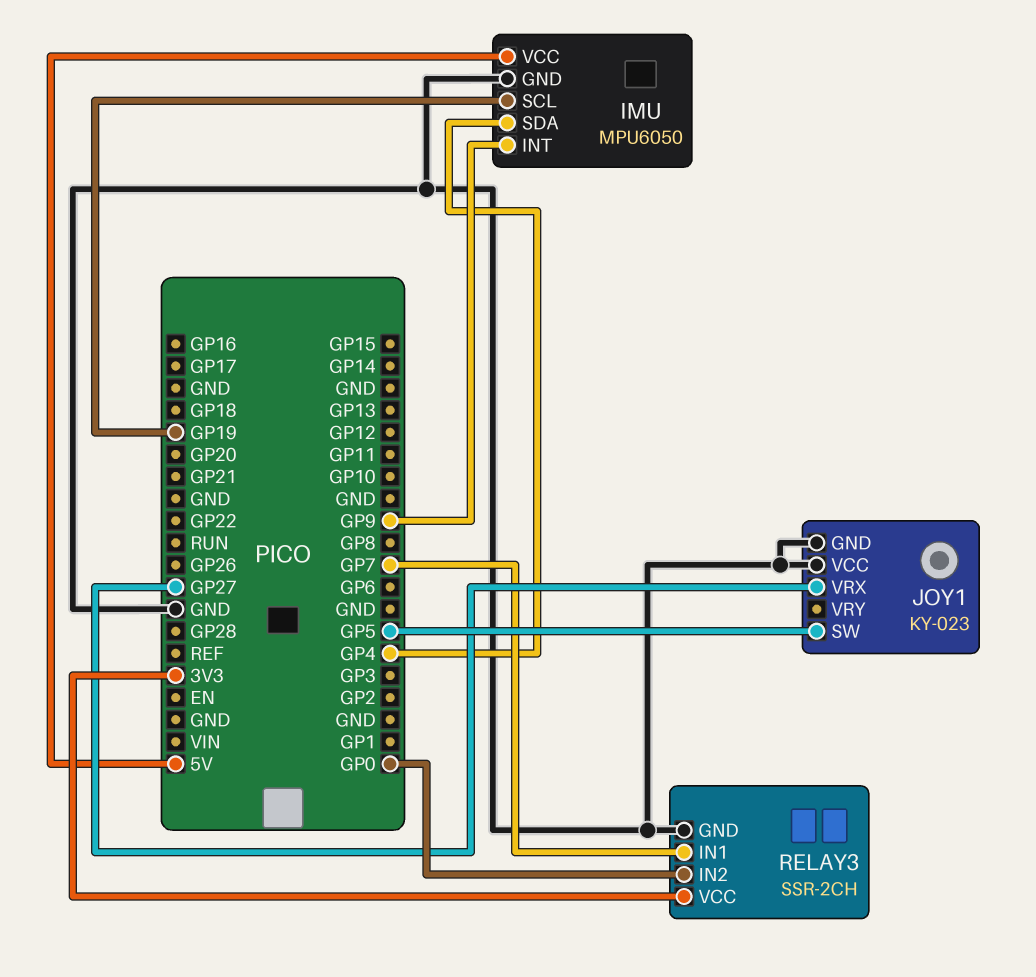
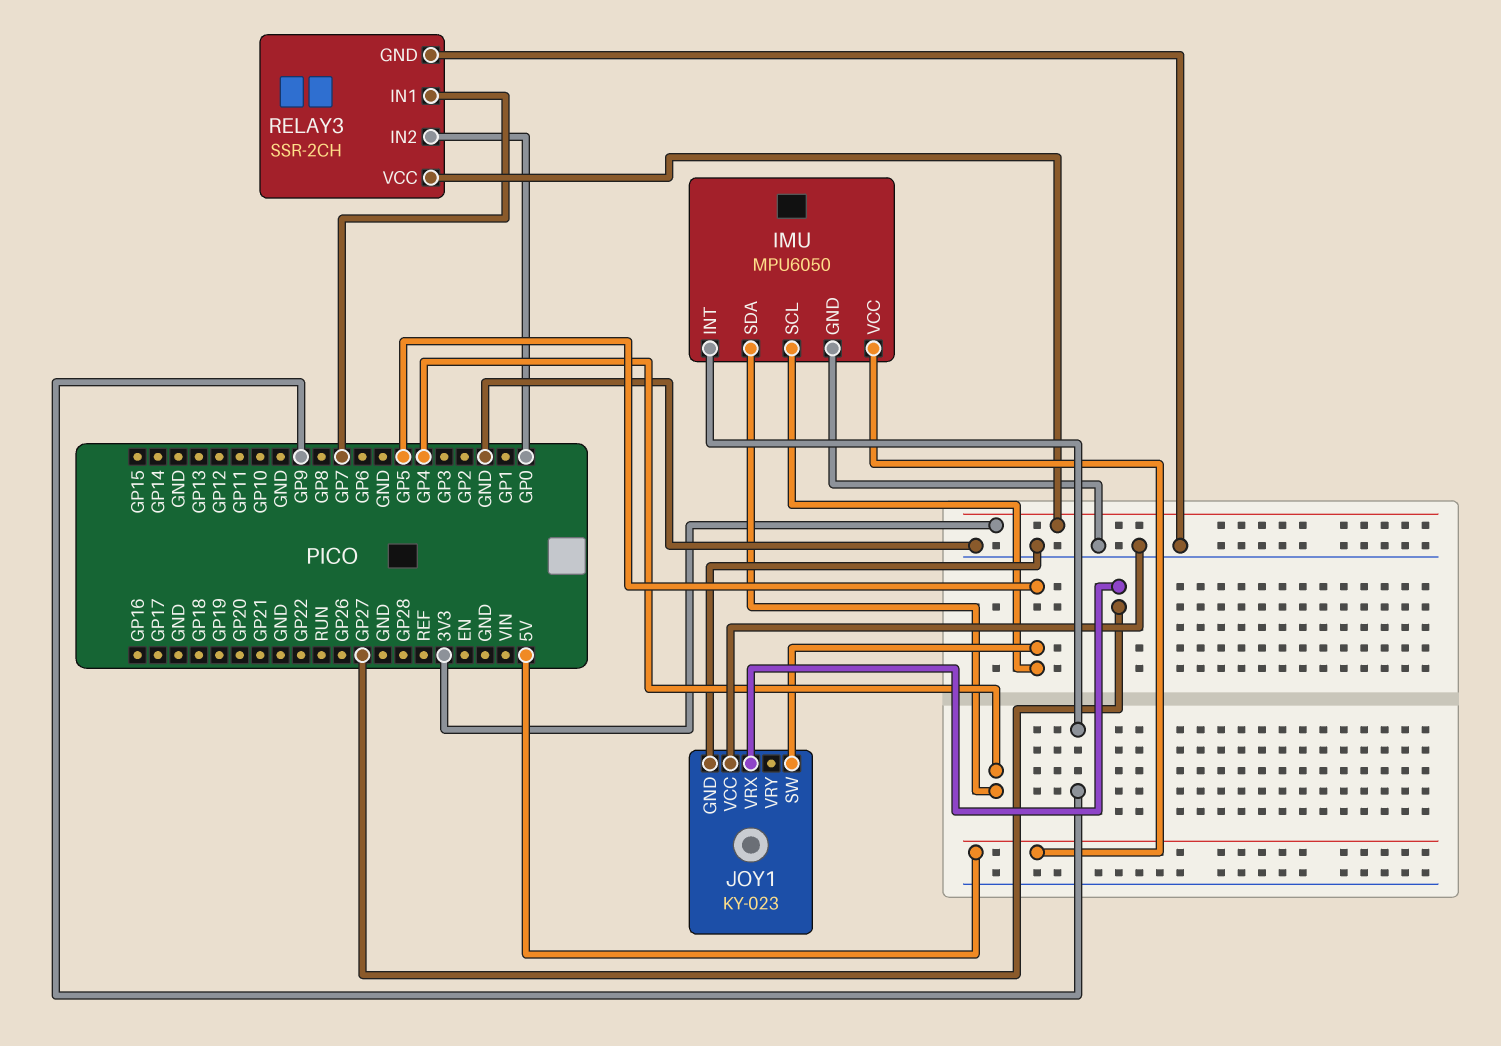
IMU pin SCL: GP19 -> GP5

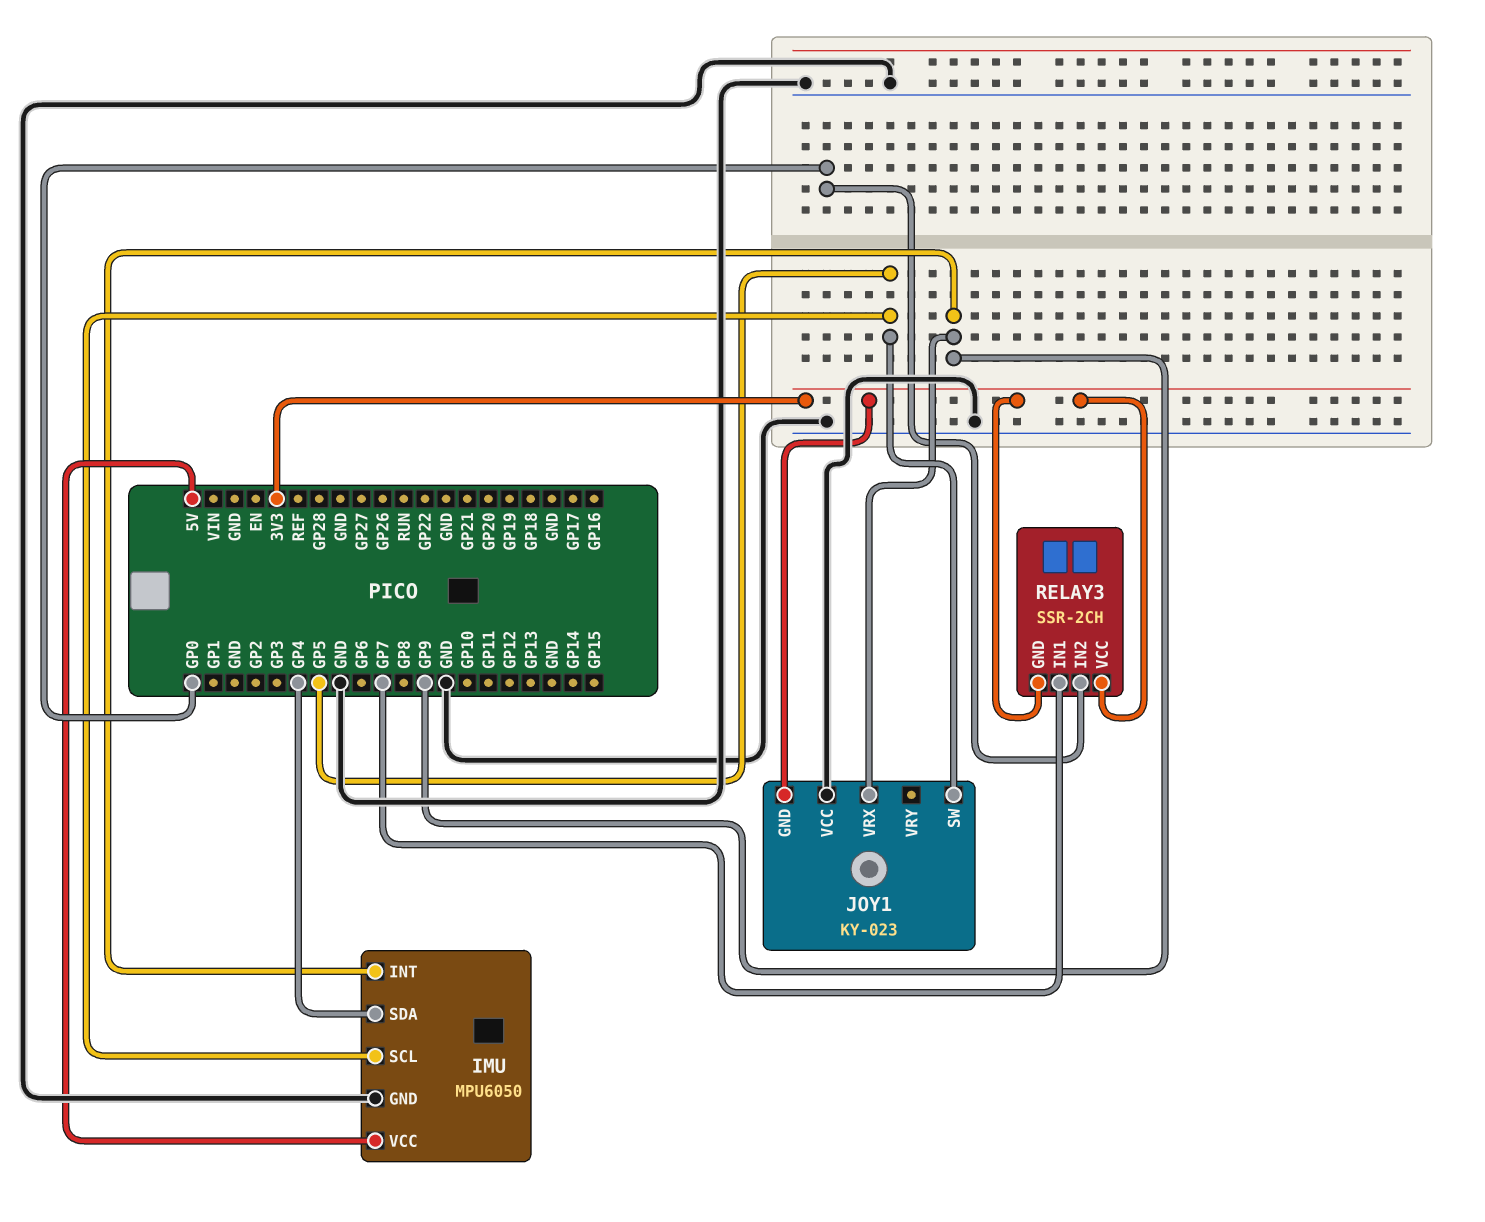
JOY1 pin GND: GND -> 3V3
JOY1 pin VRX: GP27 -> GP9
RELAY3 pin GND: GND -> 3V3

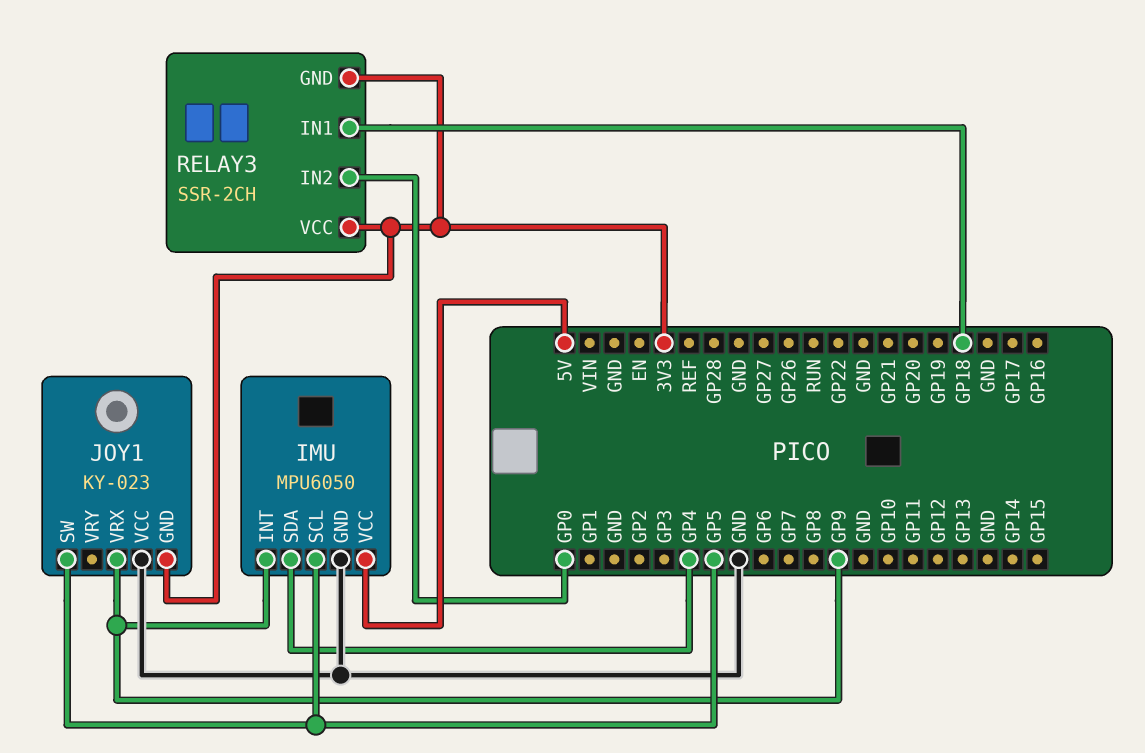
RELAY3 pin IN1: GP7 -> GP18

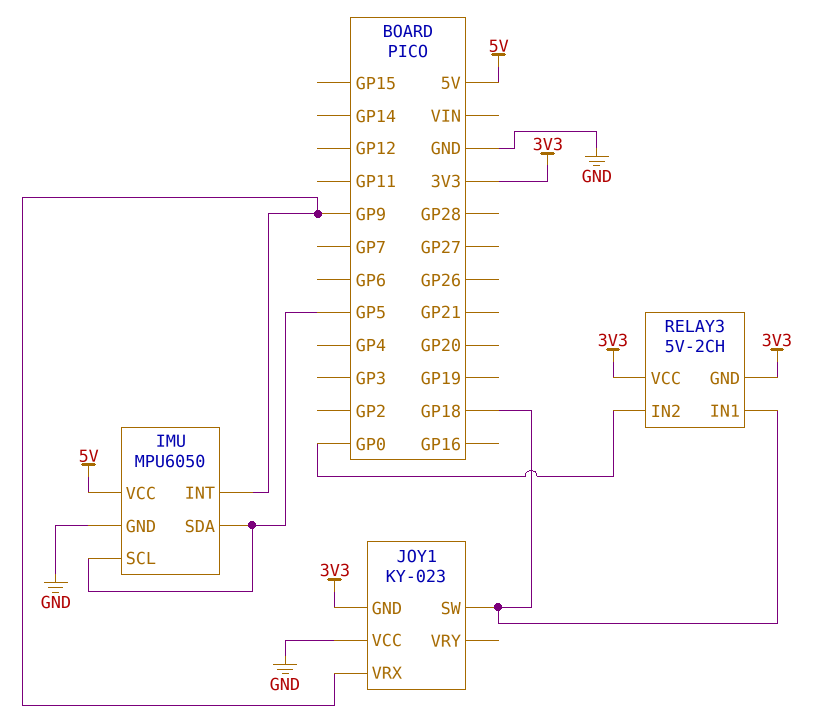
IMU pin SDA: GP4 -> GP5
JOY1 pin SW: GP5 -> GP18
RELAY3: SSR-2CH -> 5V-2CH

